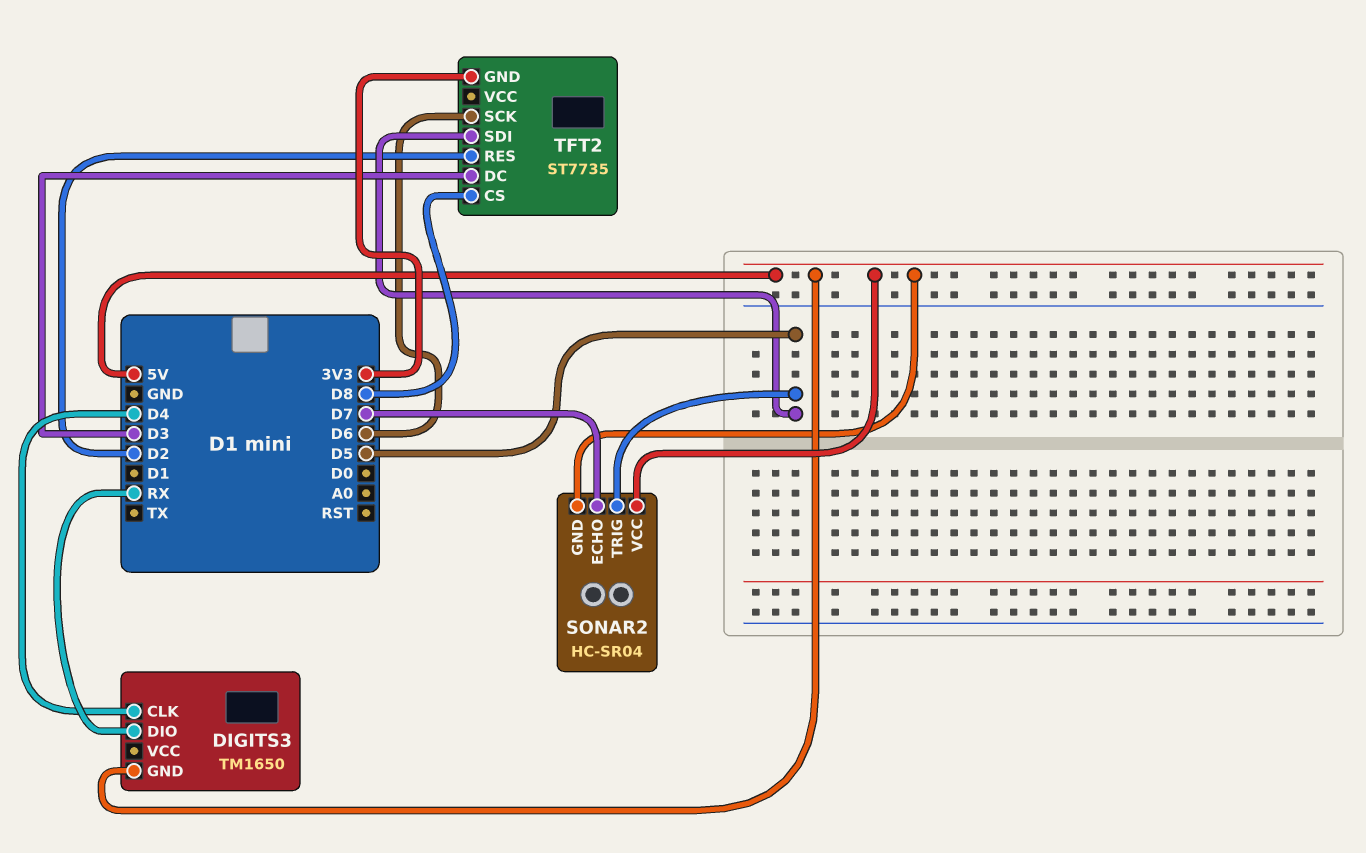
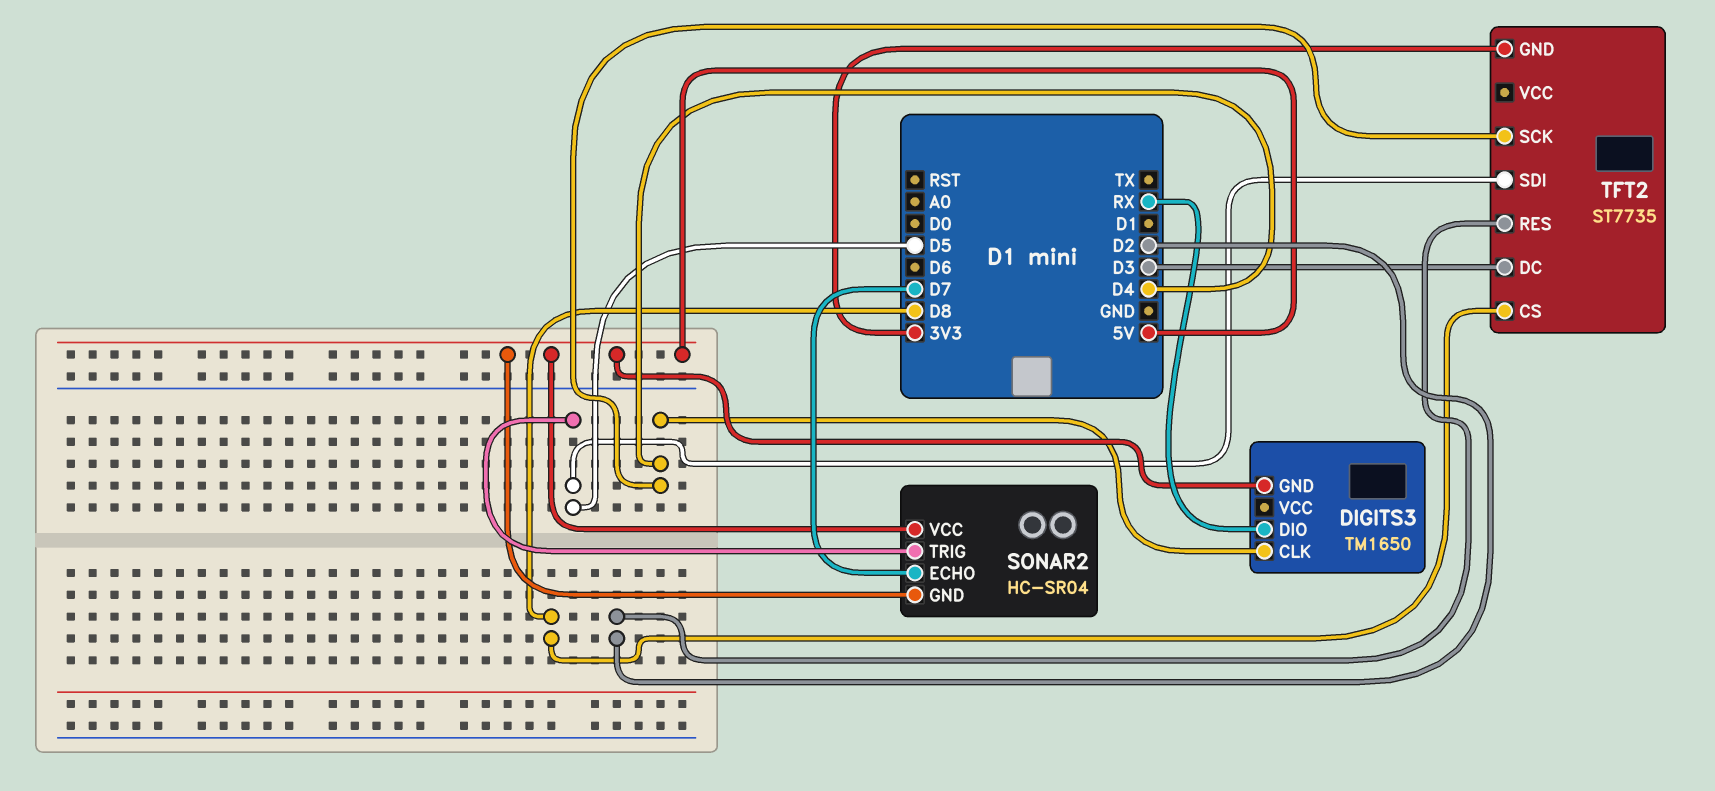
TFT2 pin SCK: D6 -> D4

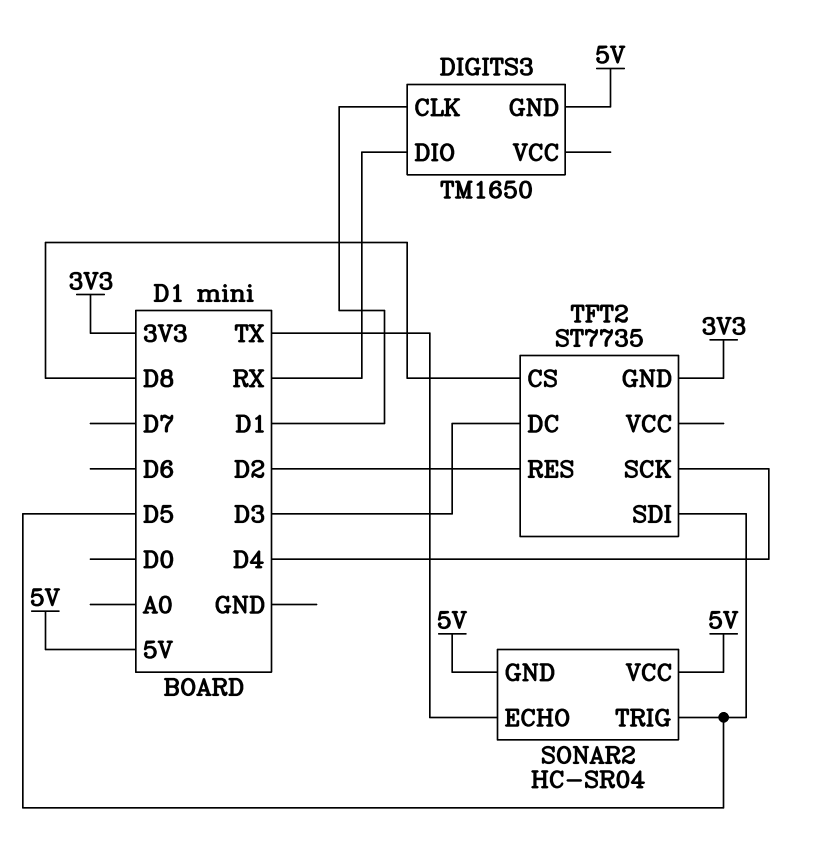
DIGITS3 pin CLK: D4 -> D1
SONAR2 pin ECHO: D7 -> TX

